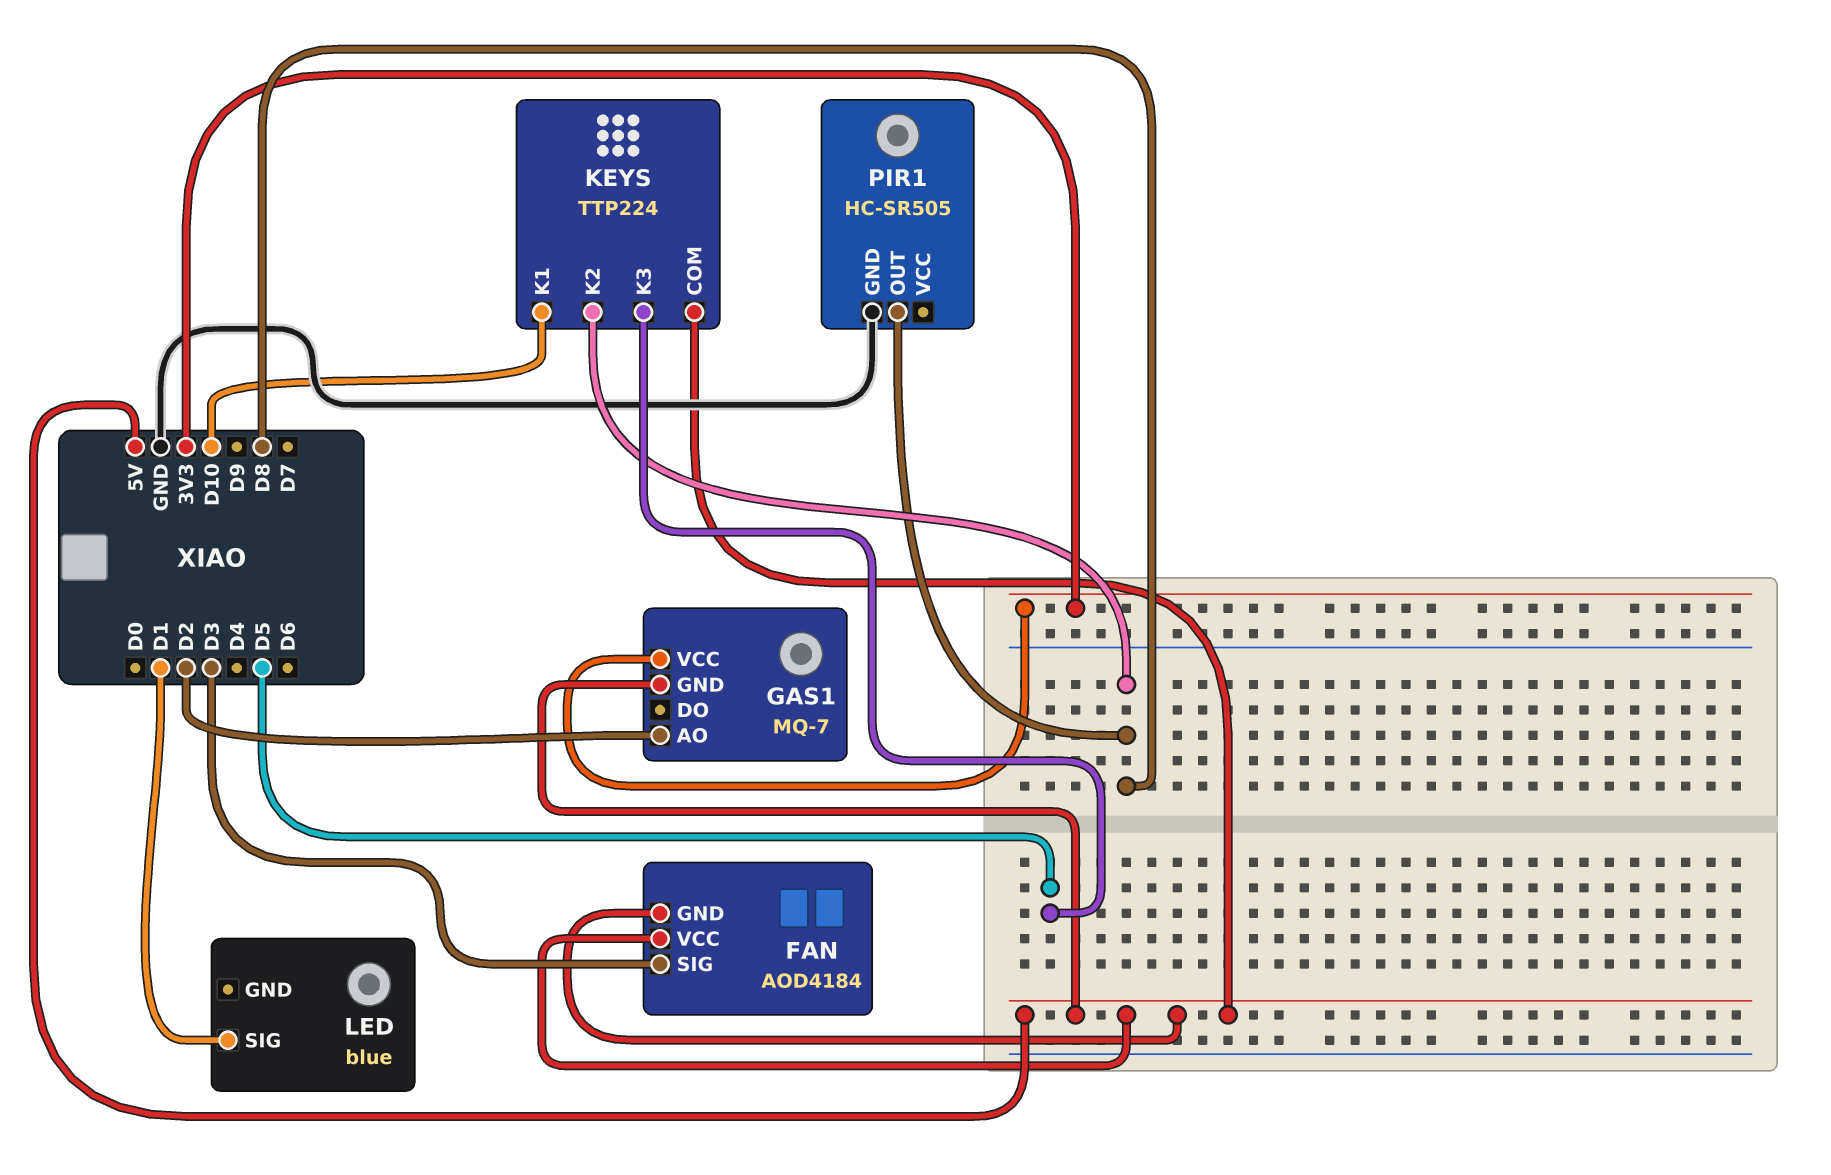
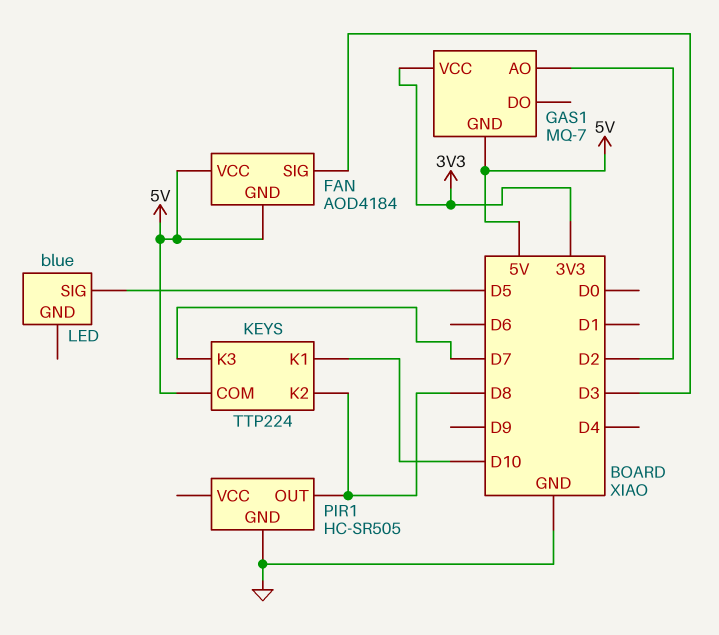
KEYS pin K3: D5 -> D7
LED pin SIG: D1 -> D5

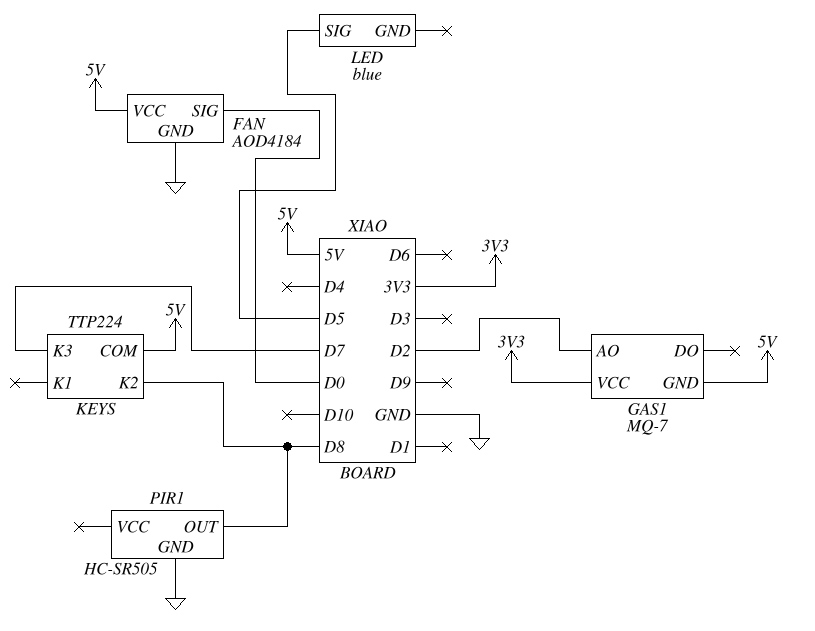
FAN pin GND: 5V -> GND
FAN pin SIG: D3 -> D0
KEYS pin K1: D10 -> none

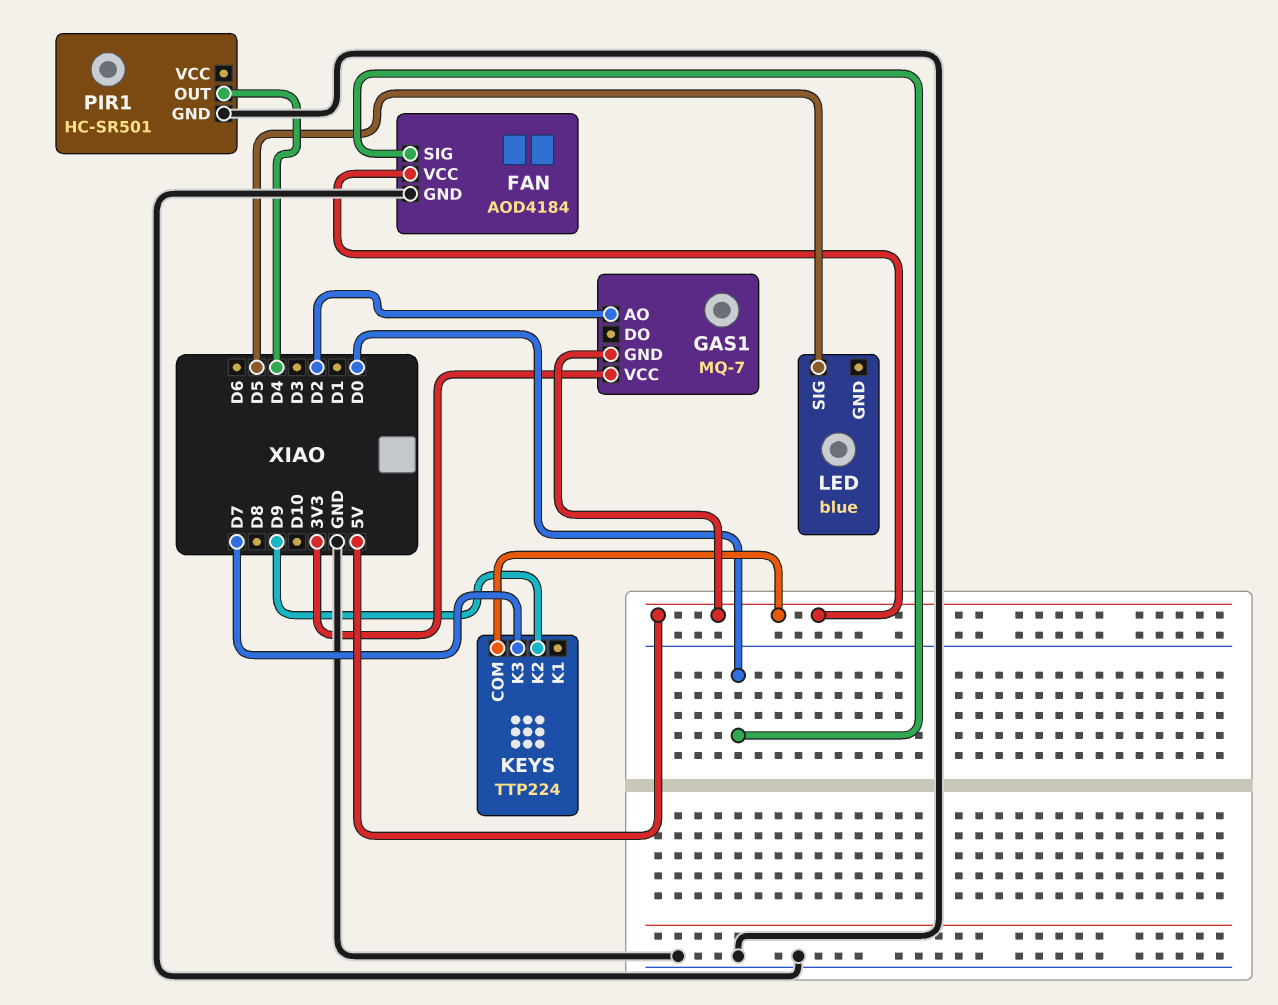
KEYS pin K2: D8 -> D9
PIR1: HC-SR505 -> HC-SR501
PIR1 pin OUT: D8 -> D4

